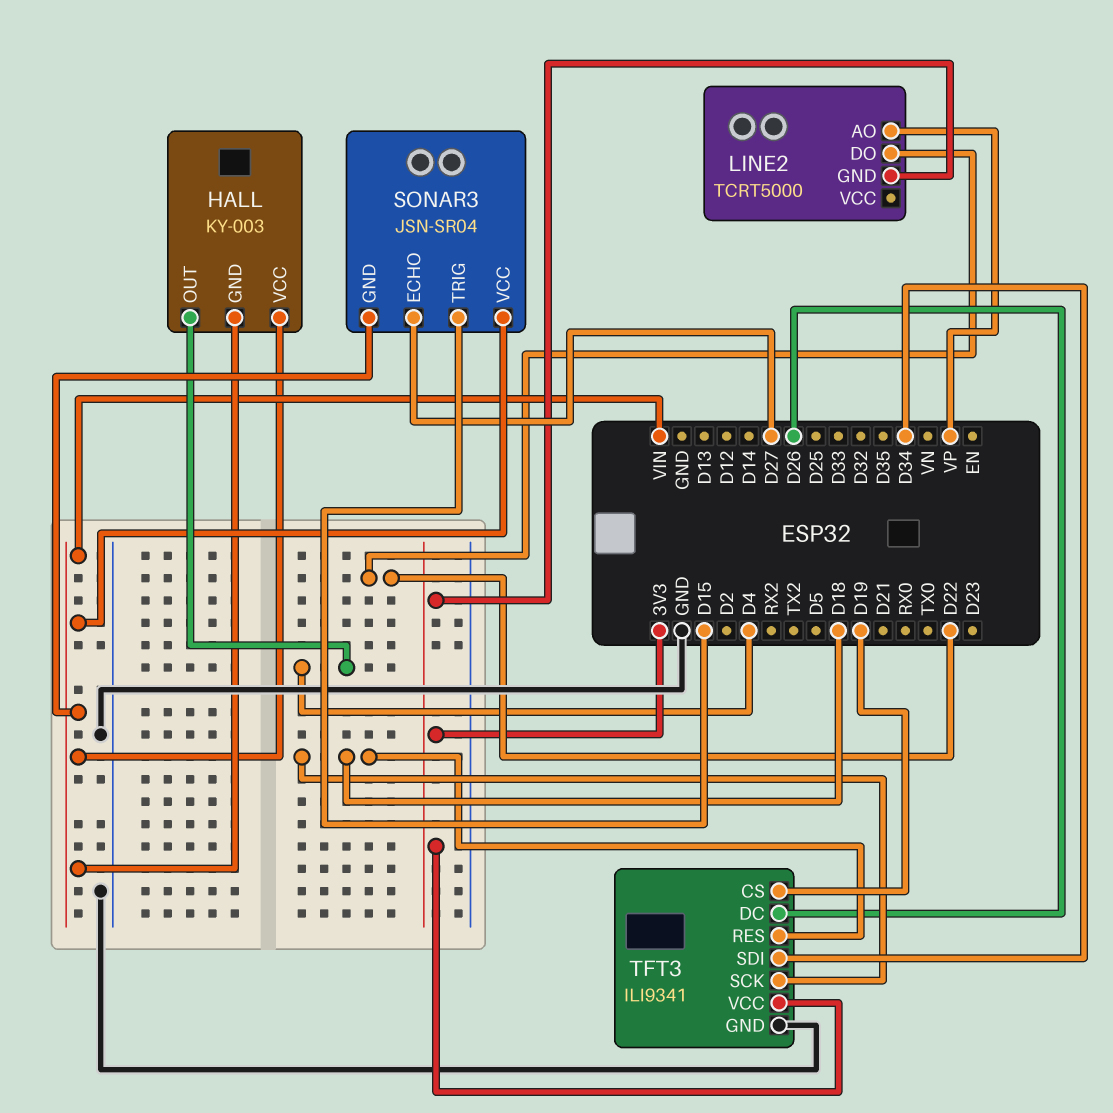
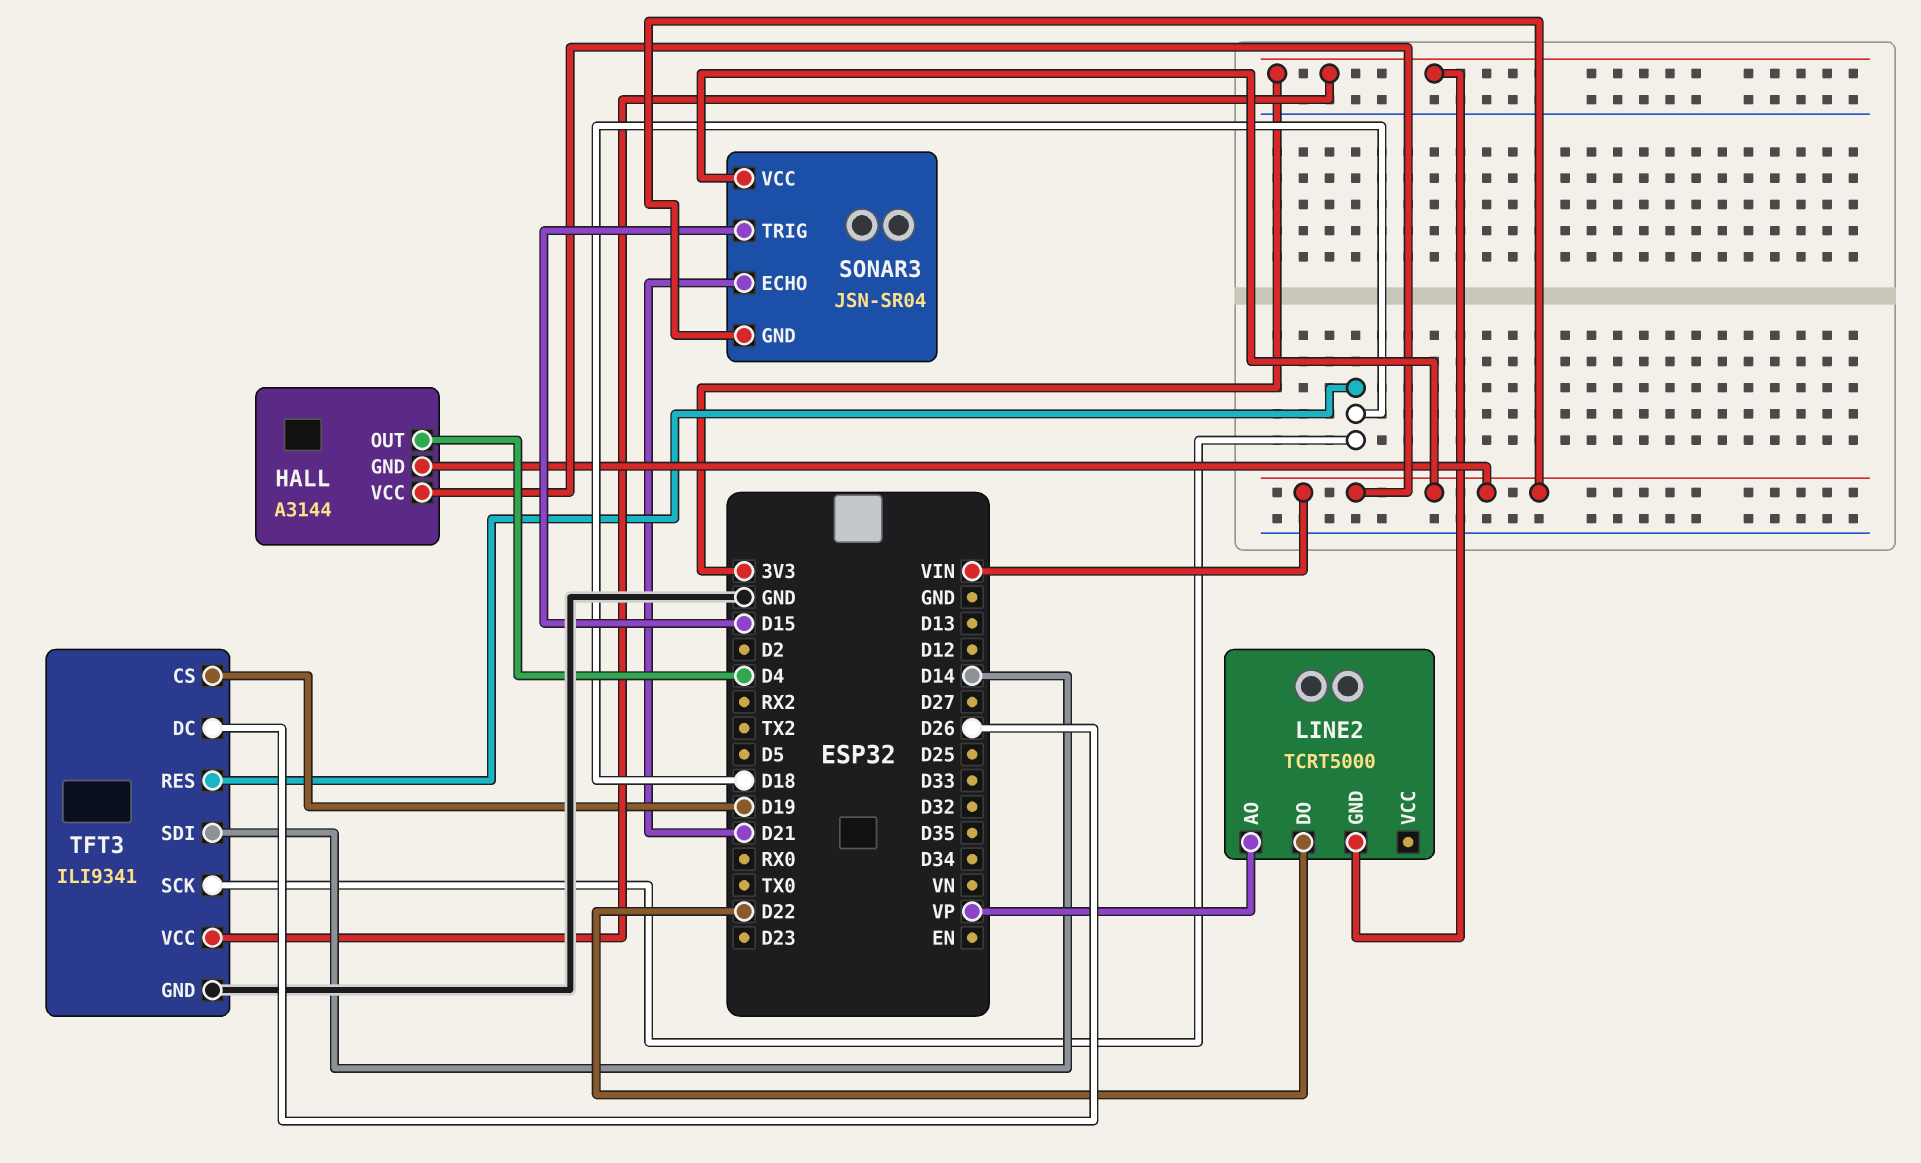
HALL: KY-003 -> A3144
SONAR3 pin ECHO: D27 -> D21
TFT3 pin SDI: D34 -> D14

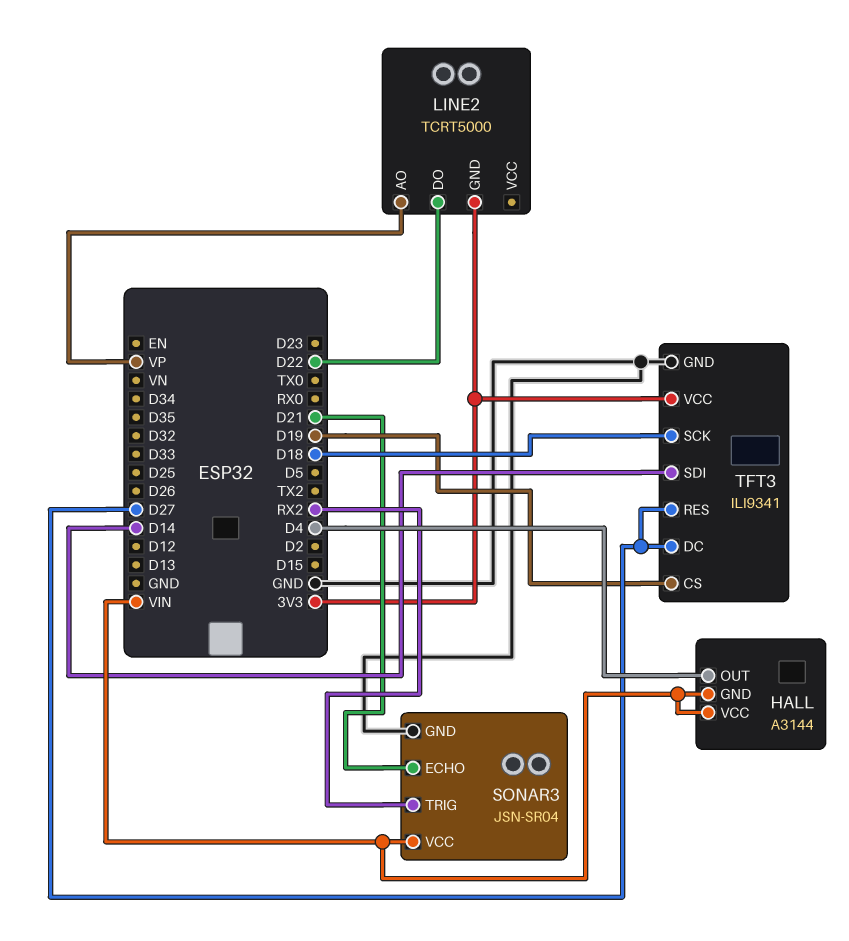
SONAR3 pin GND: VIN -> GND
SONAR3 pin TRIG: D15 -> RX2
TFT3 pin DC: D26 -> D27
TFT3 pin RES: D18 -> D27

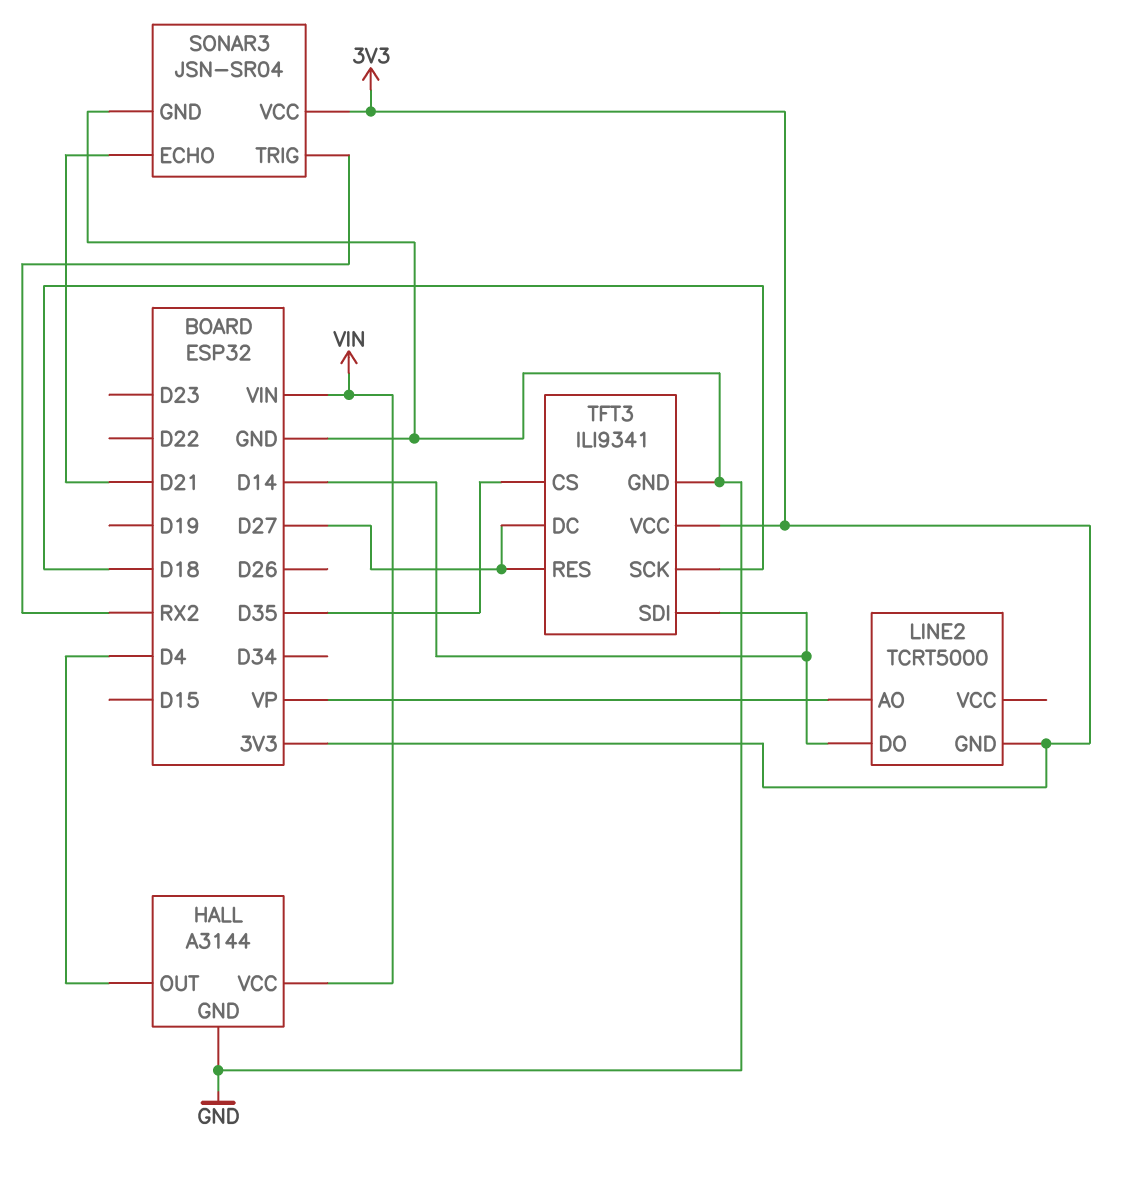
HALL pin GND: VIN -> GND
LINE2 pin DO: D22 -> D14
SONAR3 pin VCC: VIN -> 3V3
TFT3 pin CS: D19 -> D35

